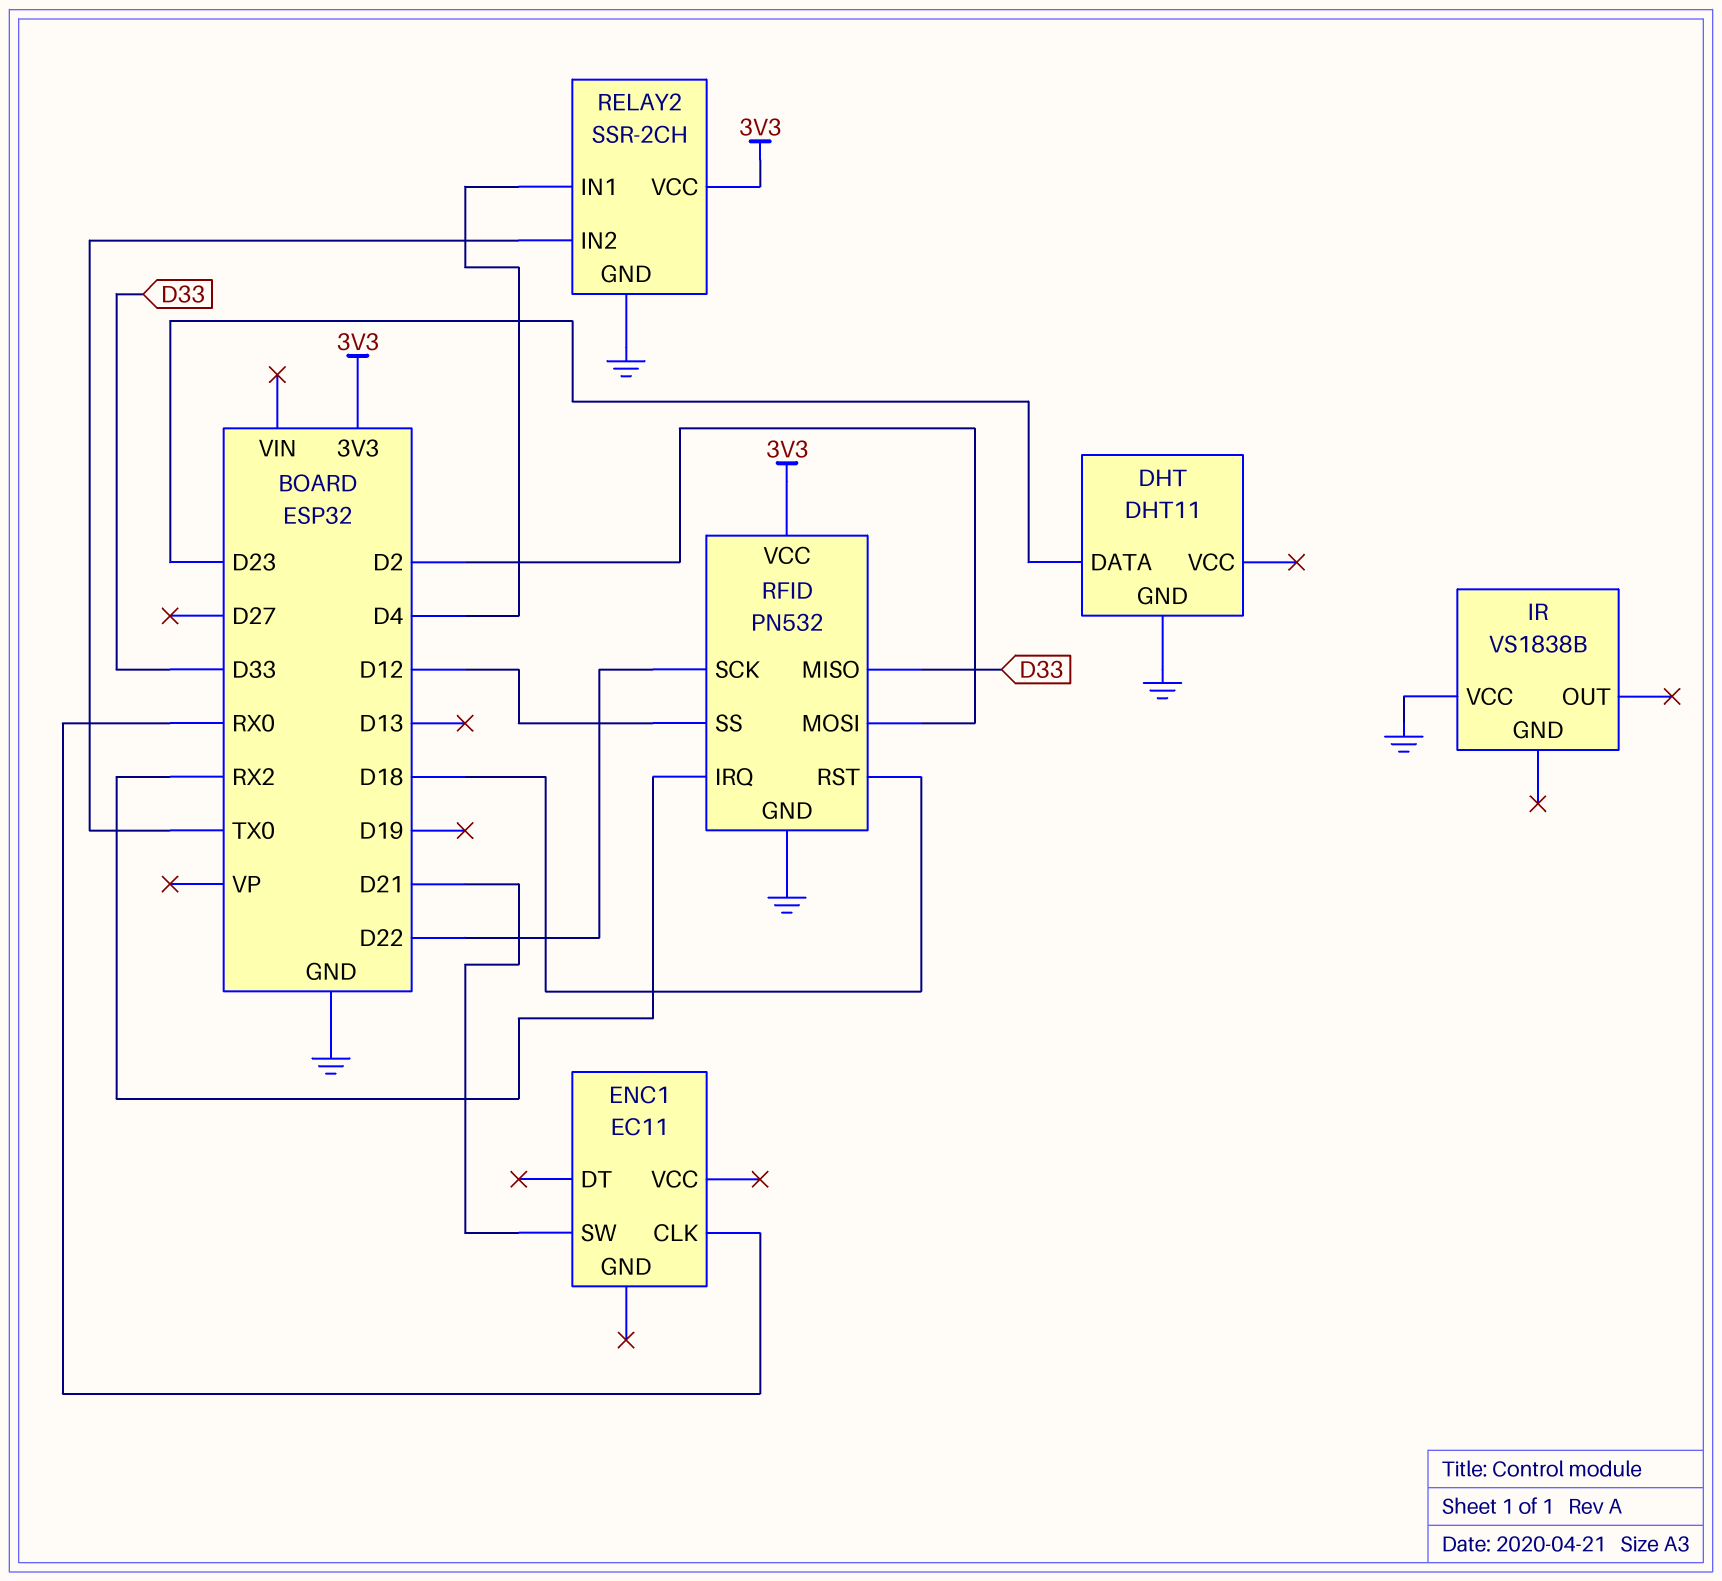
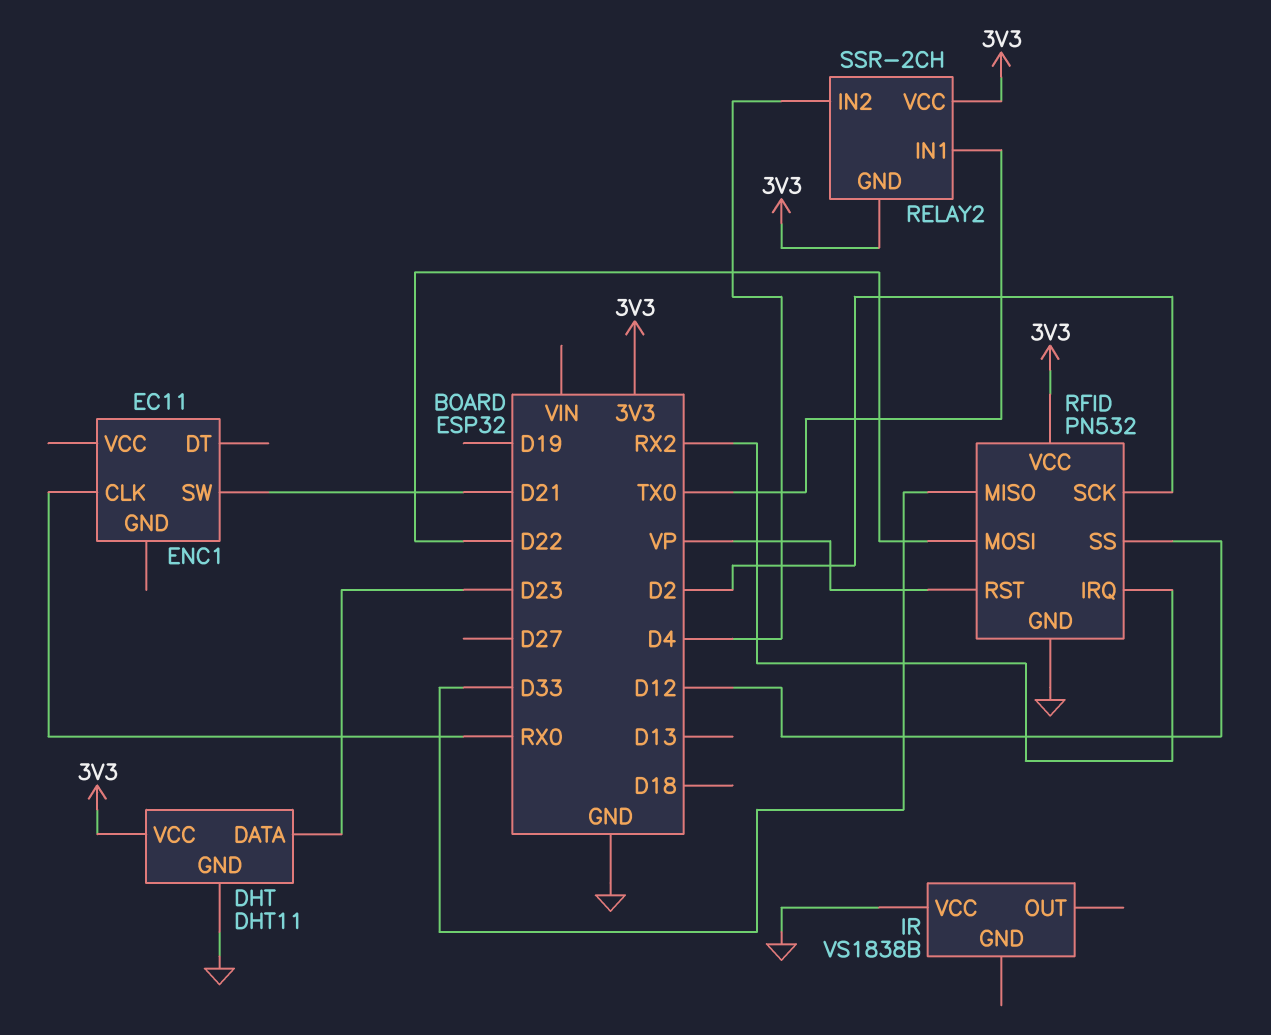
DHT pin VCC: none -> 3V3
RELAY2 pin GND: GND -> 3V3
RELAY2 pin IN1: D4 -> TX0
RELAY2 pin IN2: TX0 -> D4
RFID pin MOSI: D2 -> D22
RFID pin RST: D18 -> VP
RFID pin SCK: D22 -> D2

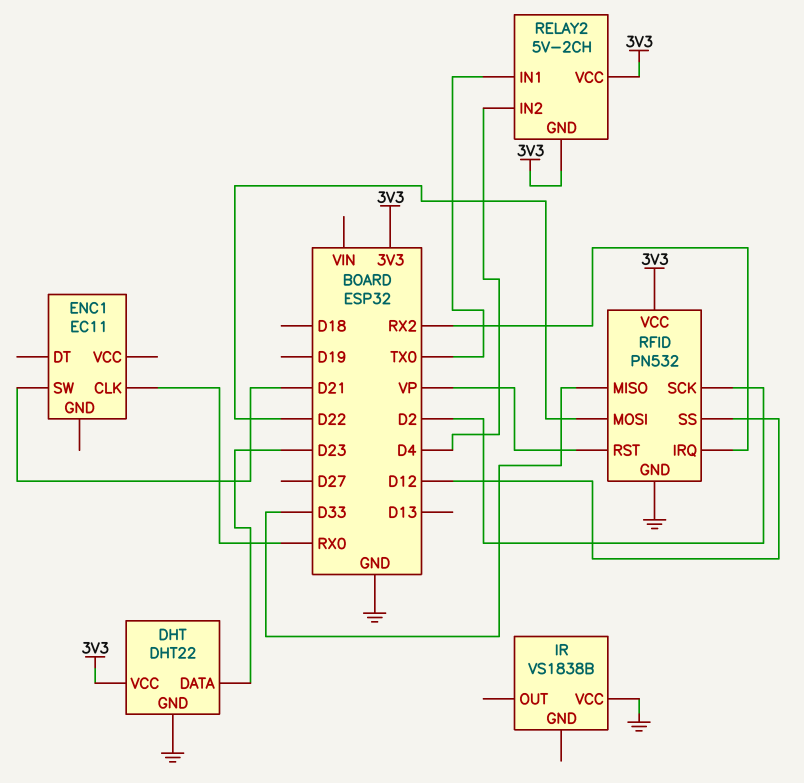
DHT: DHT11 -> DHT22
RELAY2: SSR-2CH -> 5V-2CH

